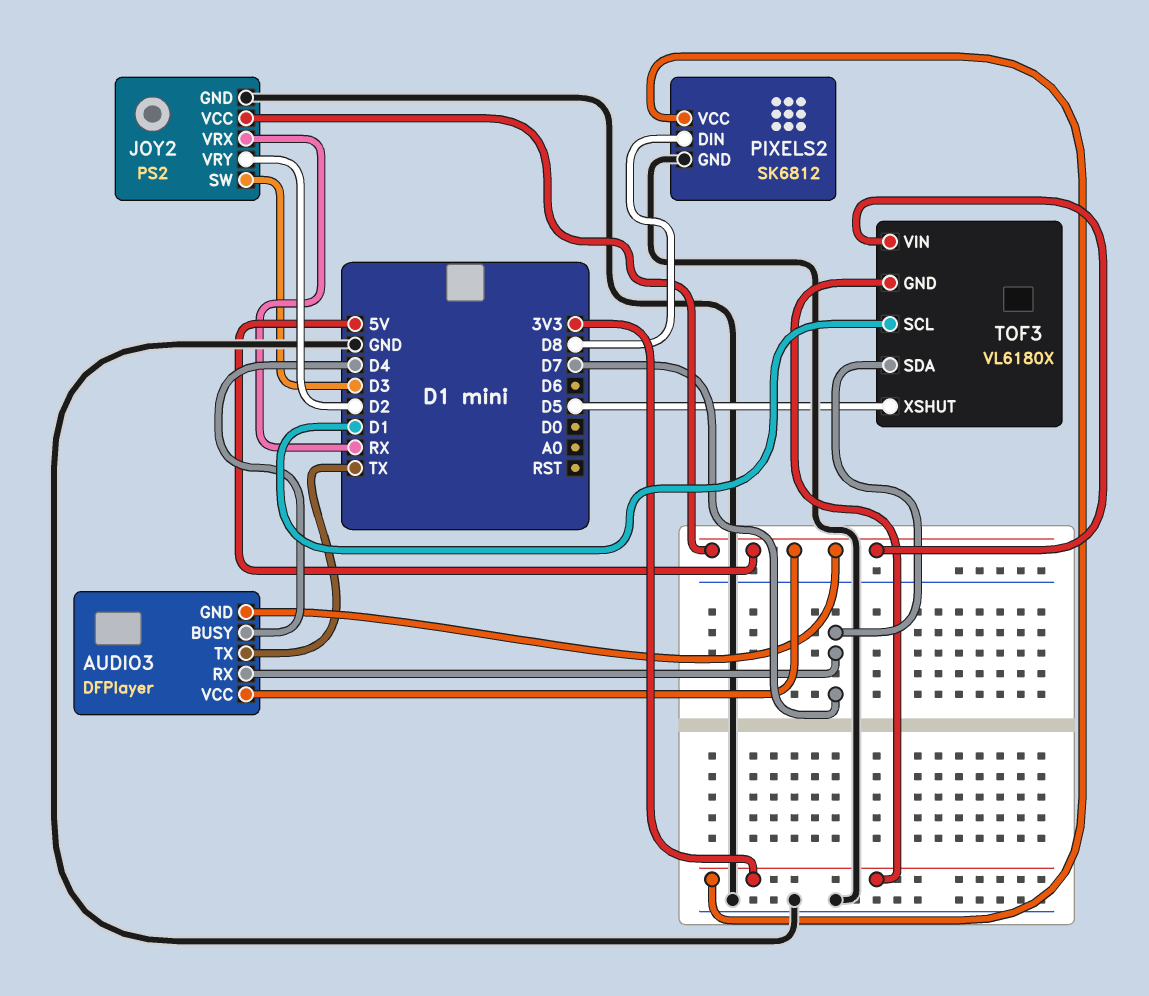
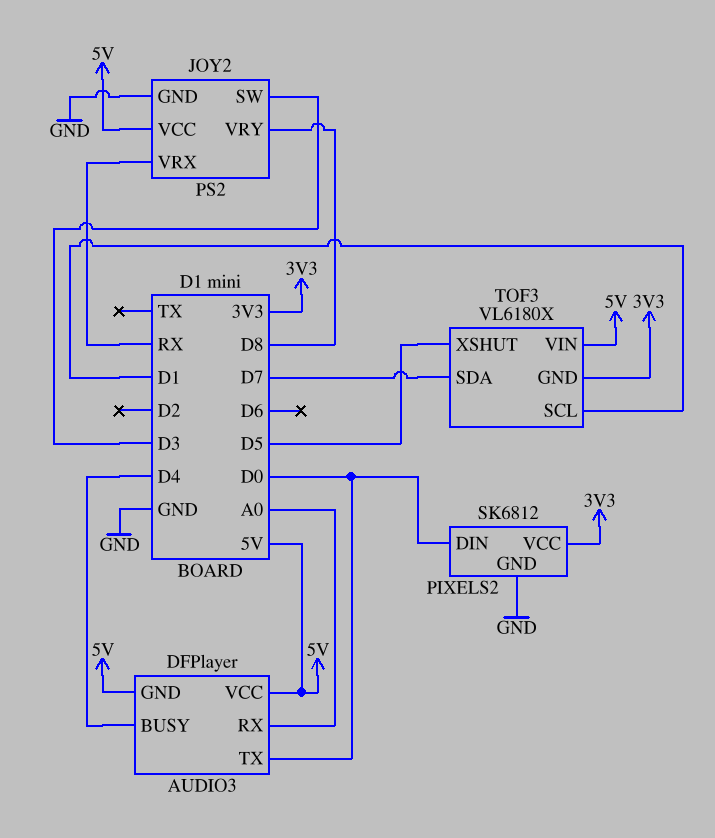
AUDIO3 pin RX: D7 -> A0
AUDIO3 pin TX: TX -> D0
JOY2 pin VRY: D2 -> D8
PIXELS2 pin DIN: D8 -> D0

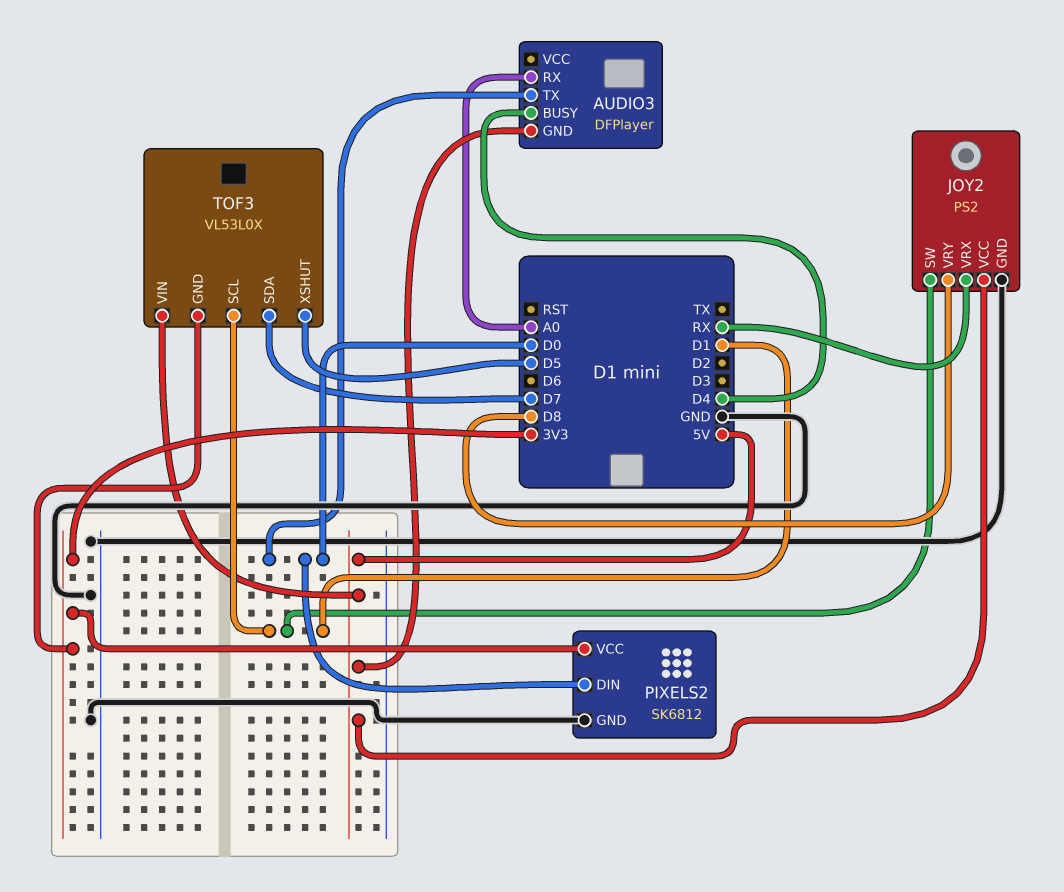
AUDIO3 pin VCC: 5V -> none
JOY2 pin SW: D3 -> D1
TOF3: VL6180X -> VL53L0X

